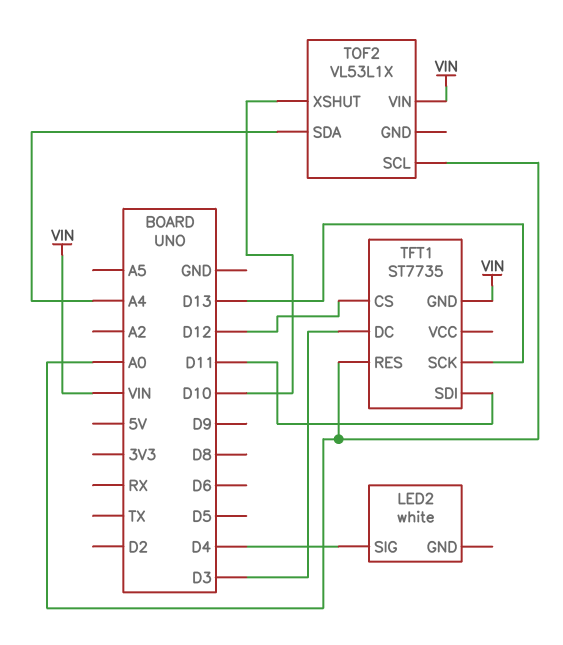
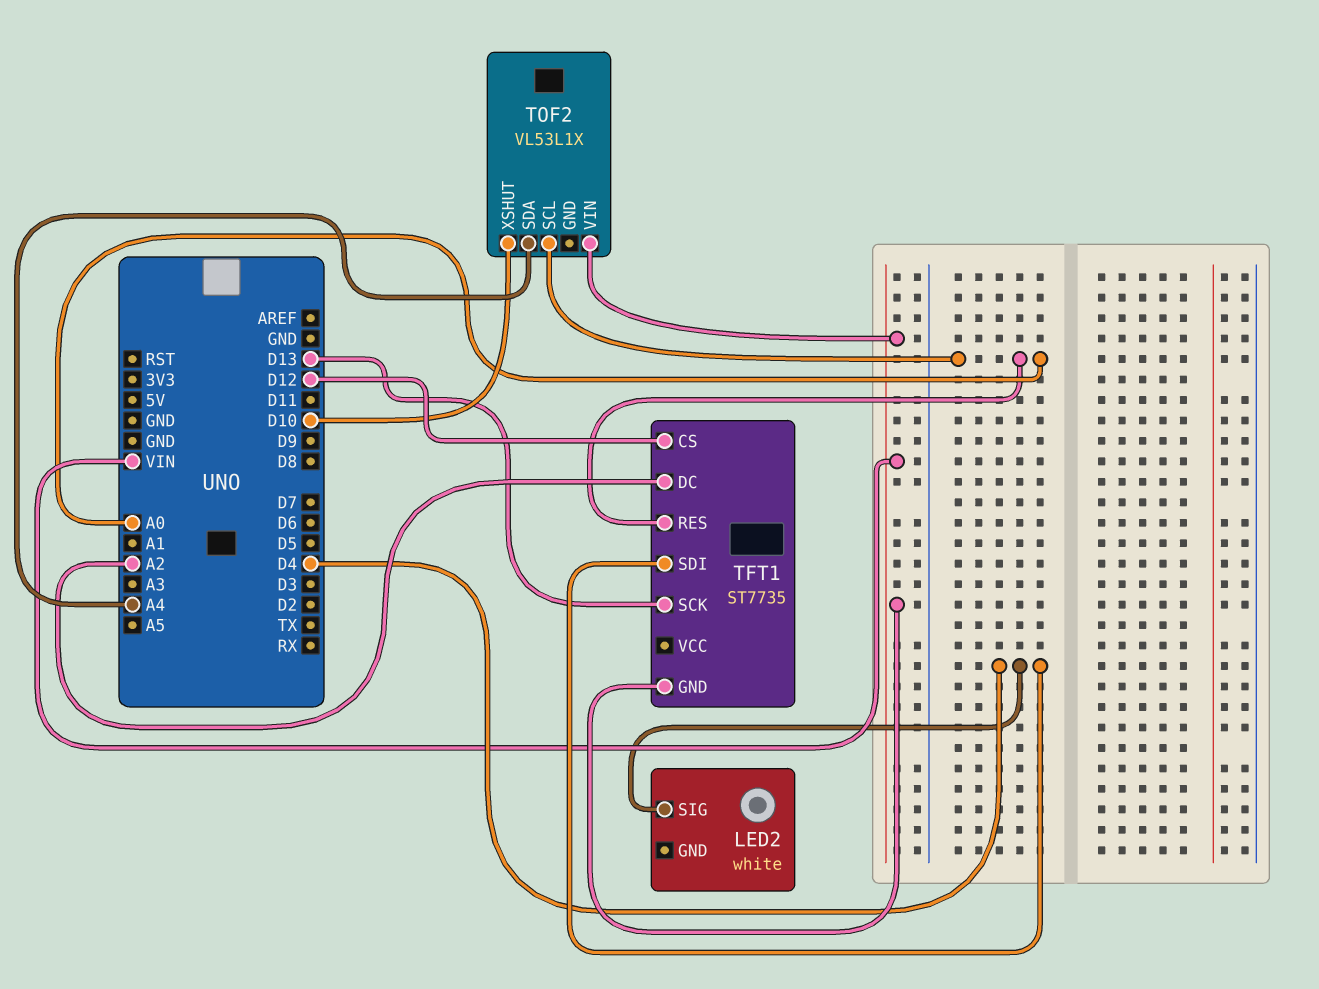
TFT1 pin DC: D3 -> A2
TFT1 pin SDI: D11 -> D4

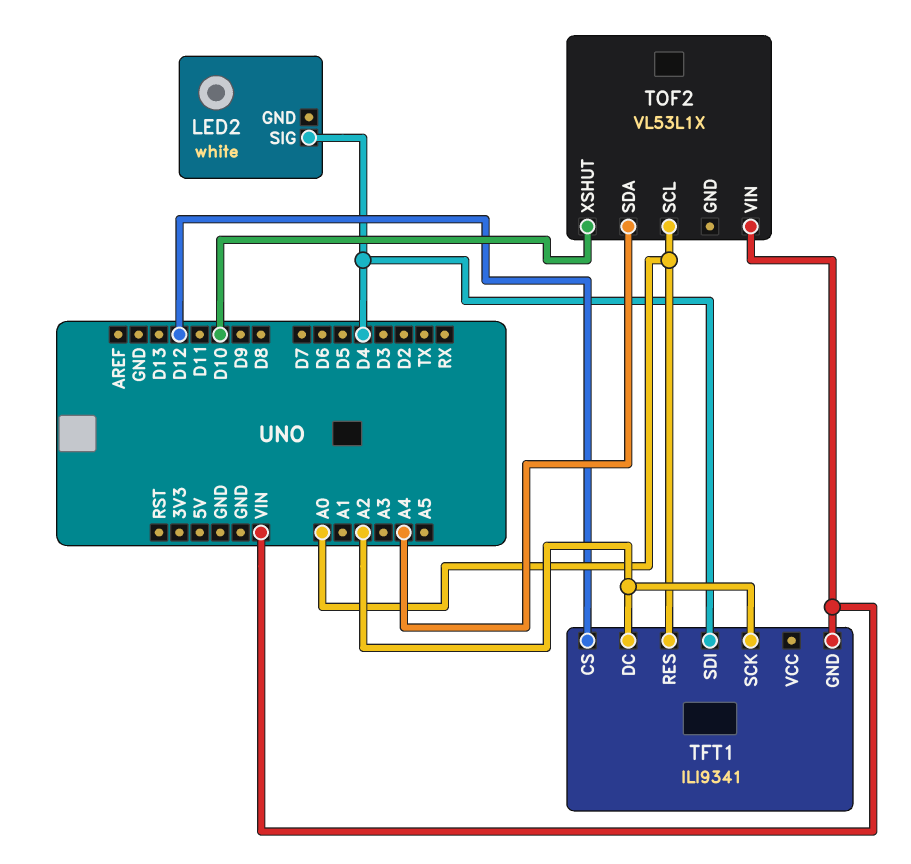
TFT1: ST7735 -> ILI9341
TFT1 pin SCK: D13 -> A2

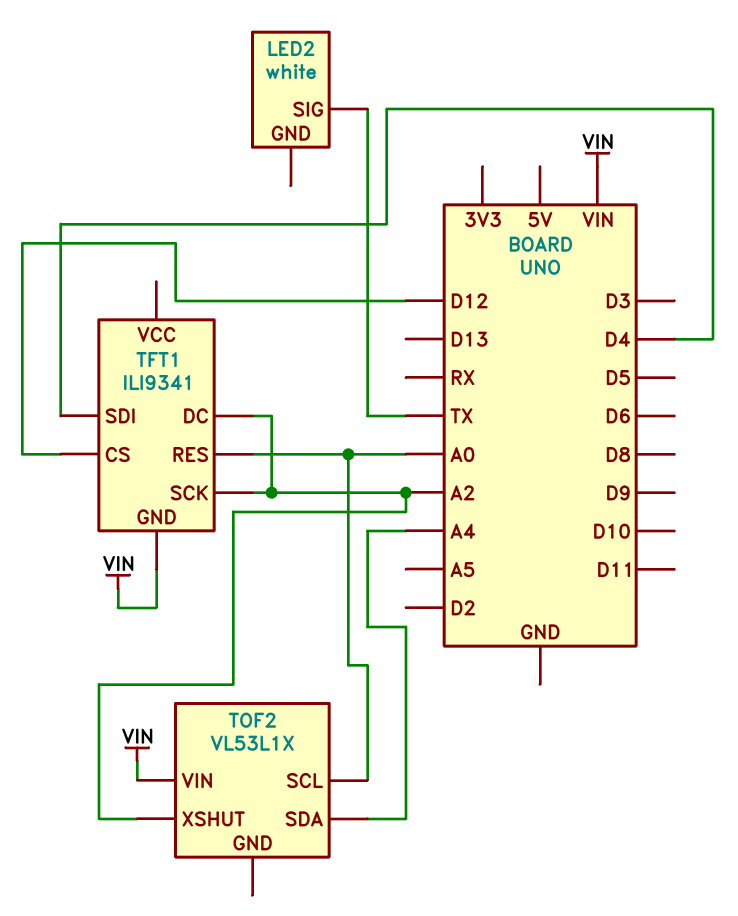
LED2 pin SIG: D4 -> TX
TOF2 pin XSHUT: D10 -> A2

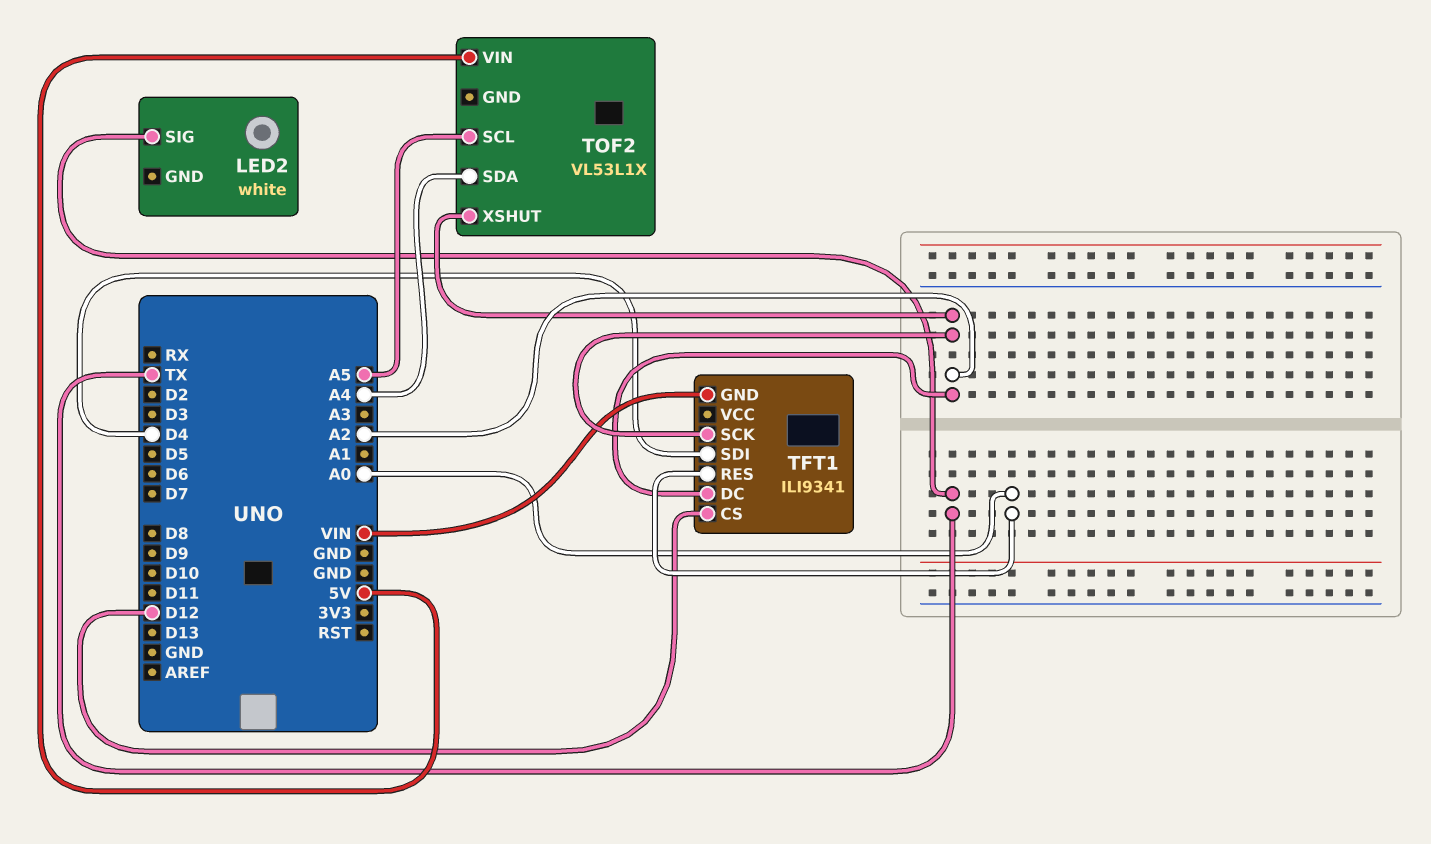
TOF2 pin SCL: A0 -> A5
TOF2 pin VIN: VIN -> 5V

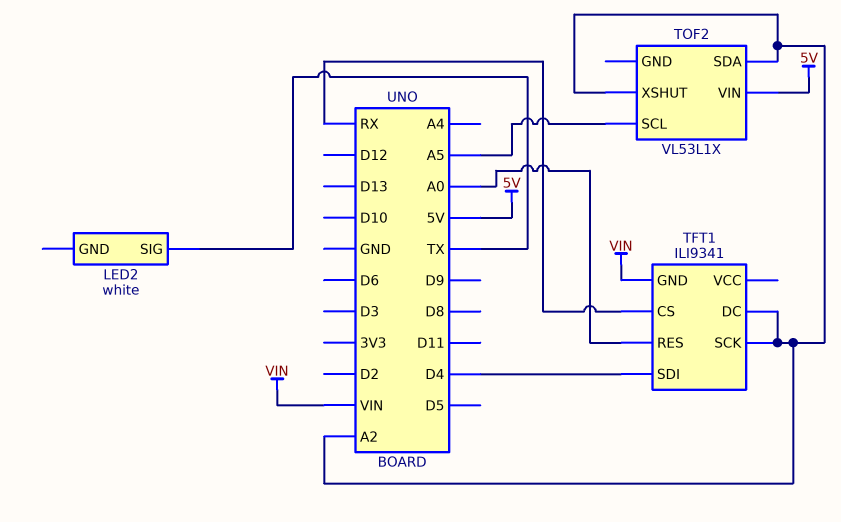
TFT1 pin CS: D12 -> RX
TOF2 pin SDA: A4 -> A2

